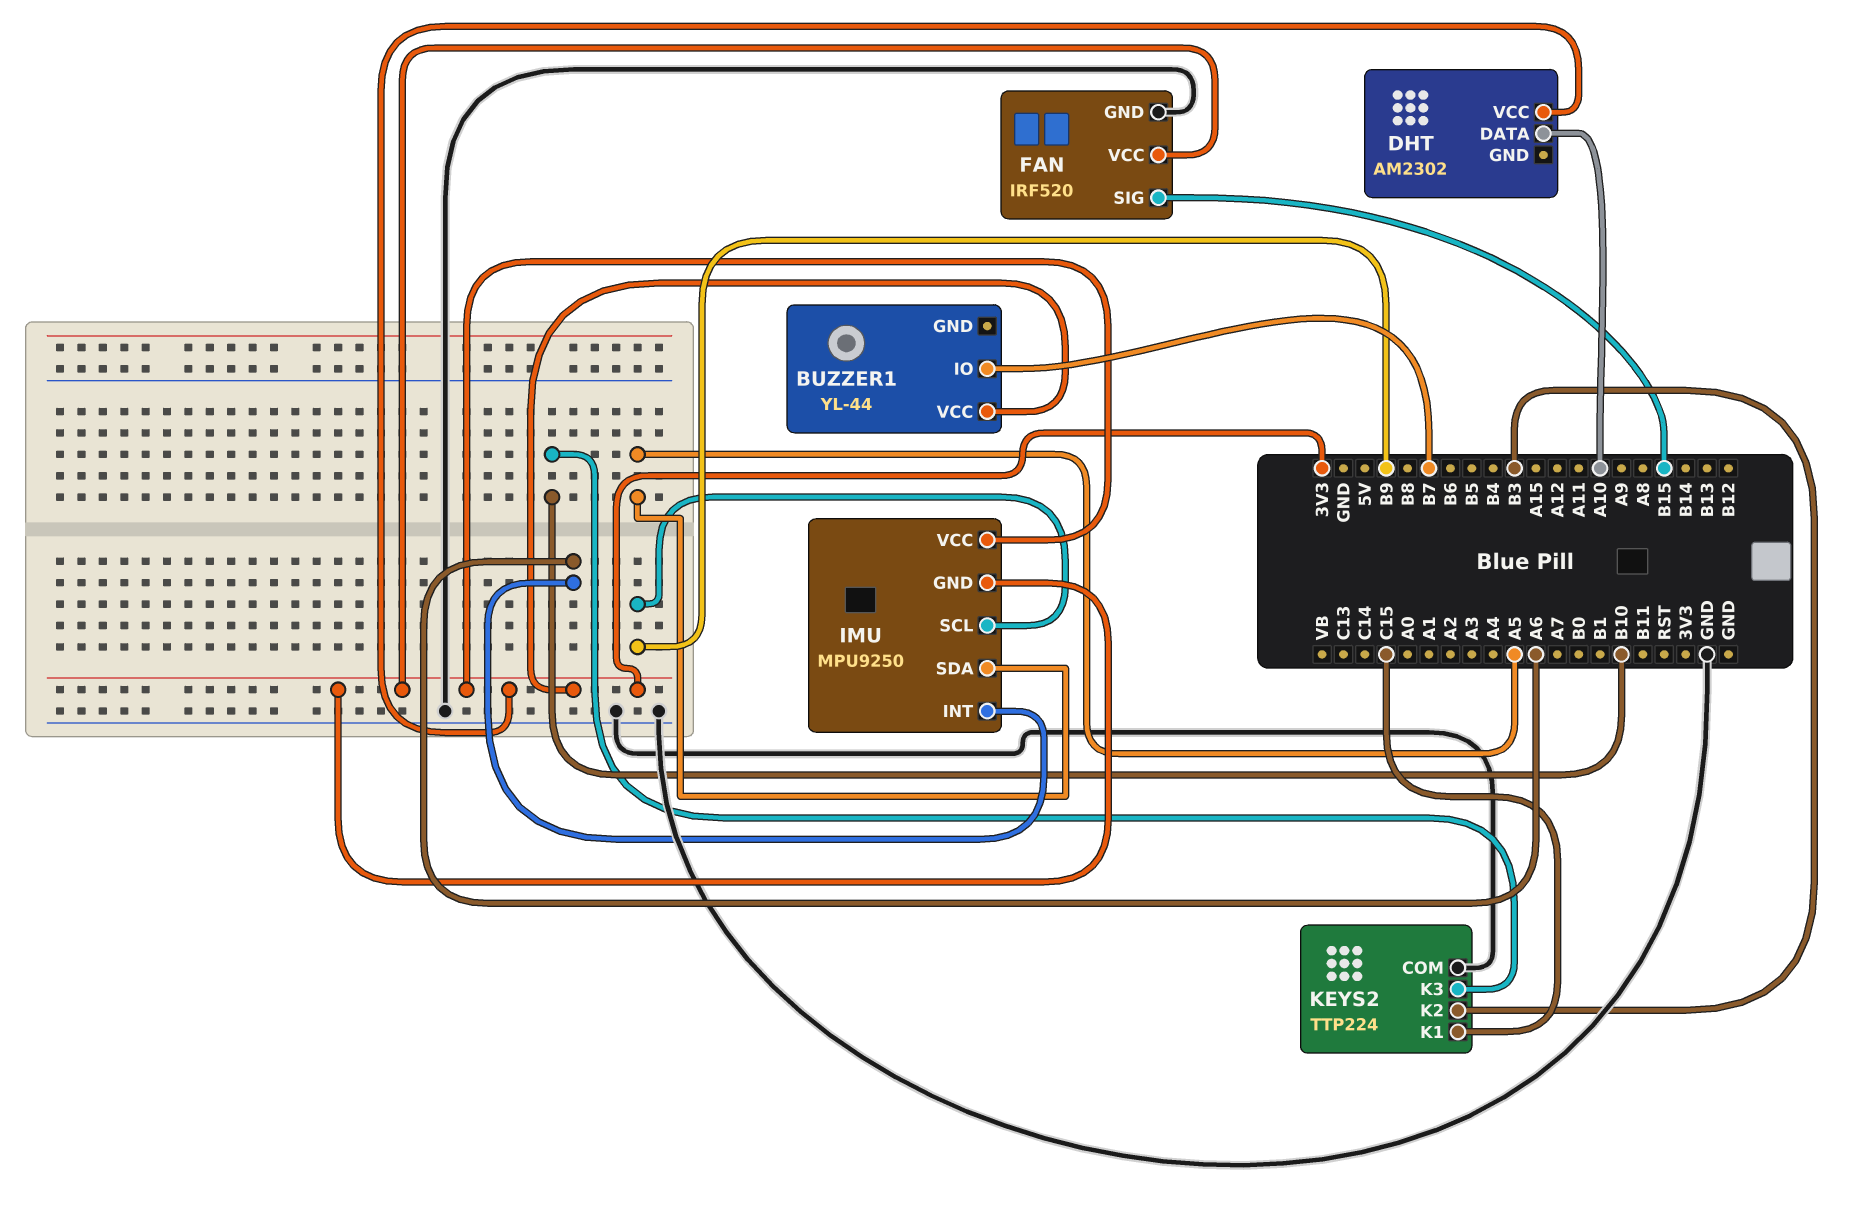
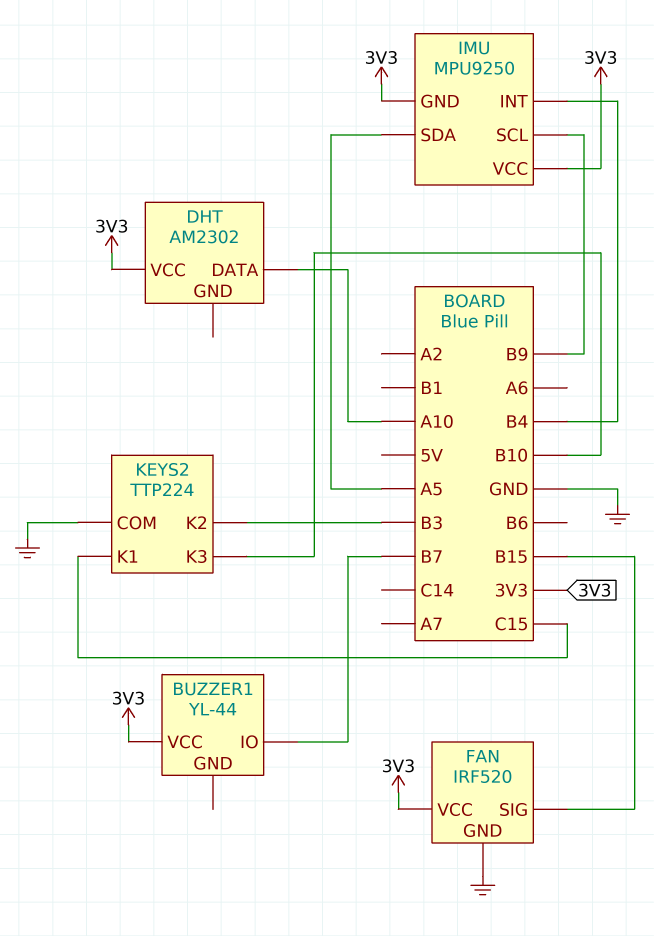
IMU pin INT: A6 -> B4

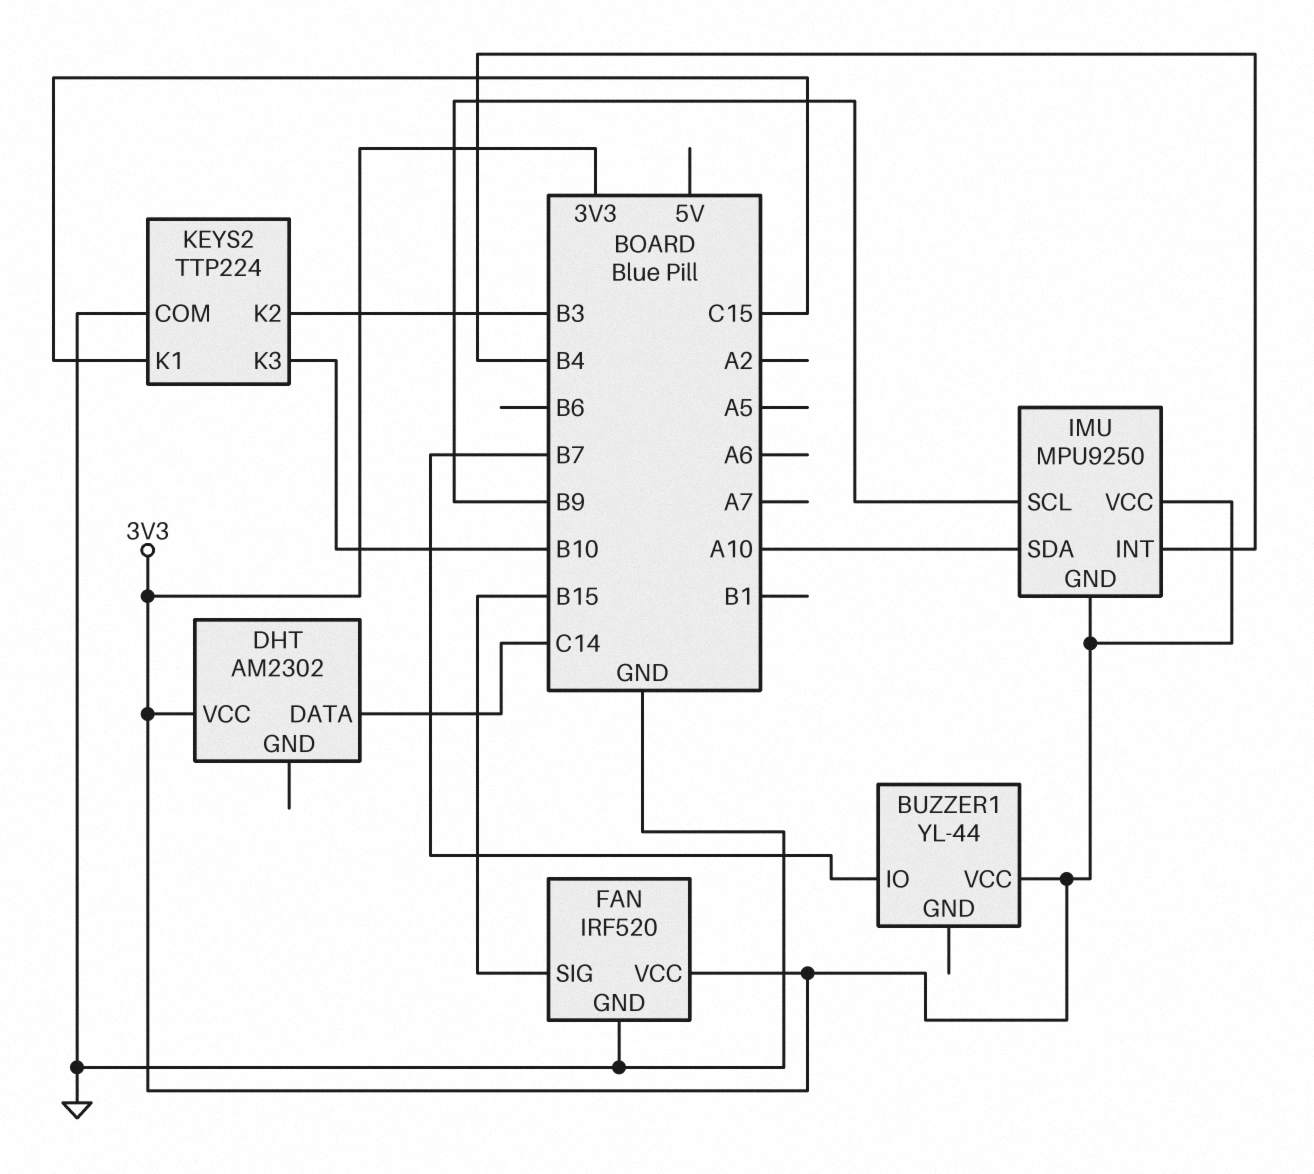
DHT pin DATA: A10 -> C14
IMU pin SDA: A5 -> A10

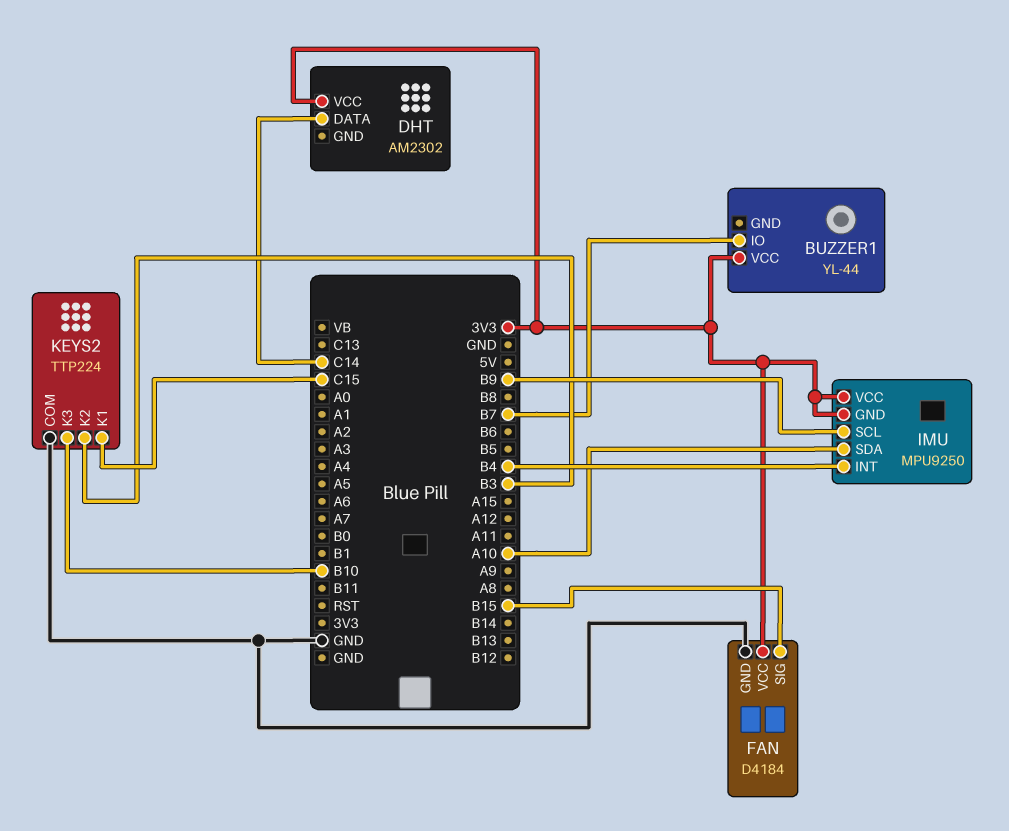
FAN: IRF520 -> D4184

